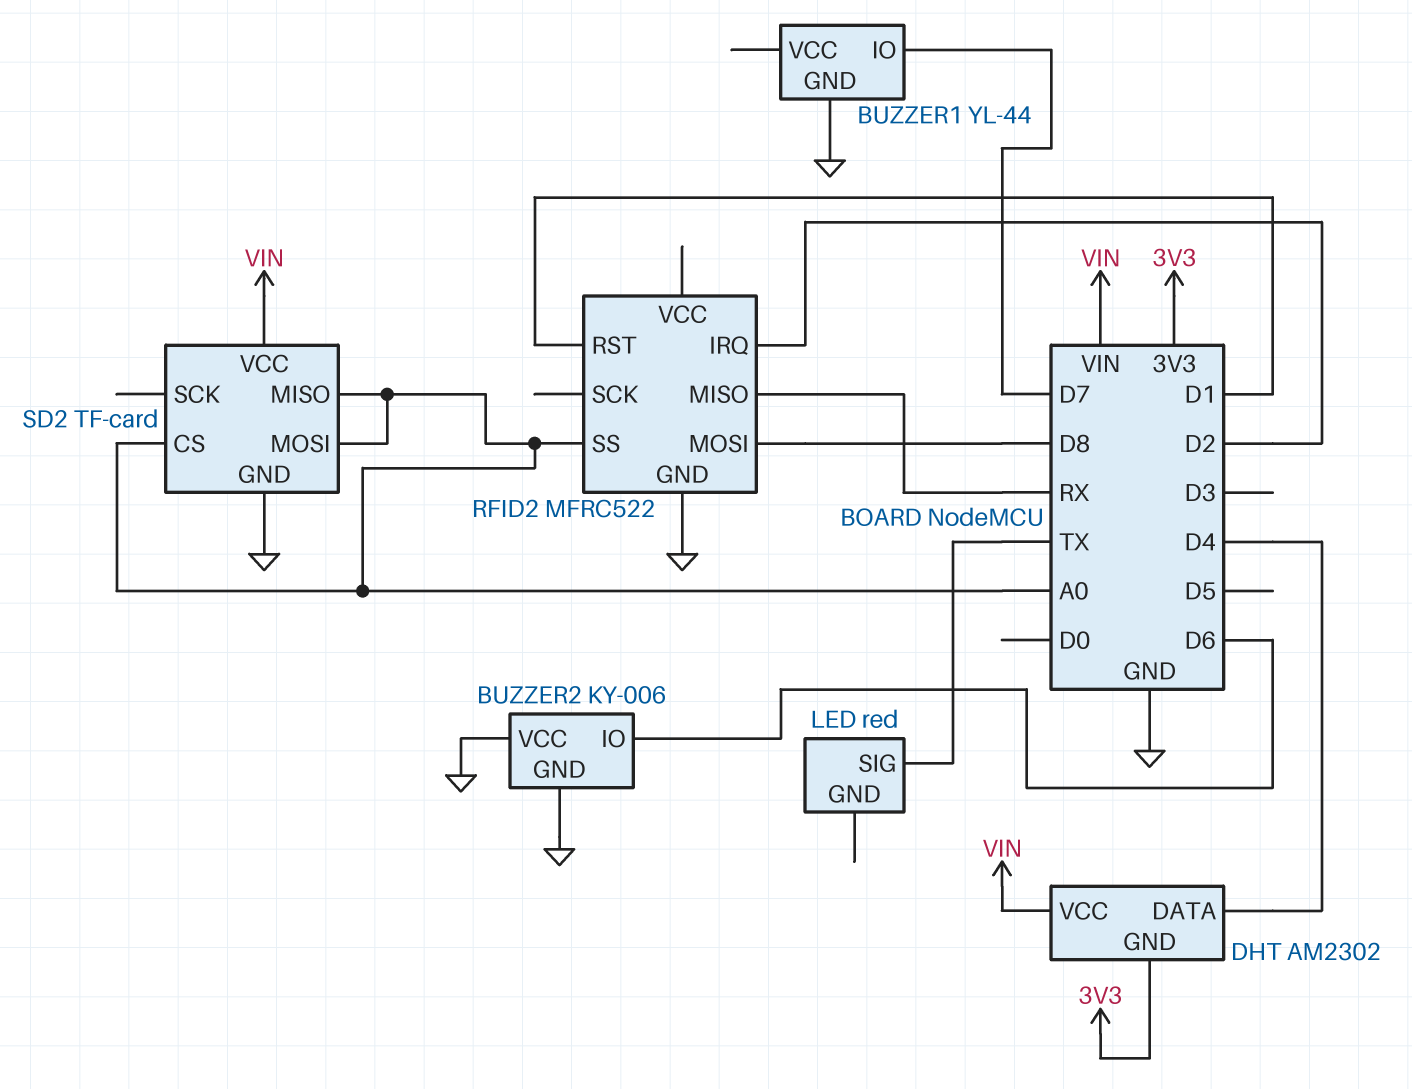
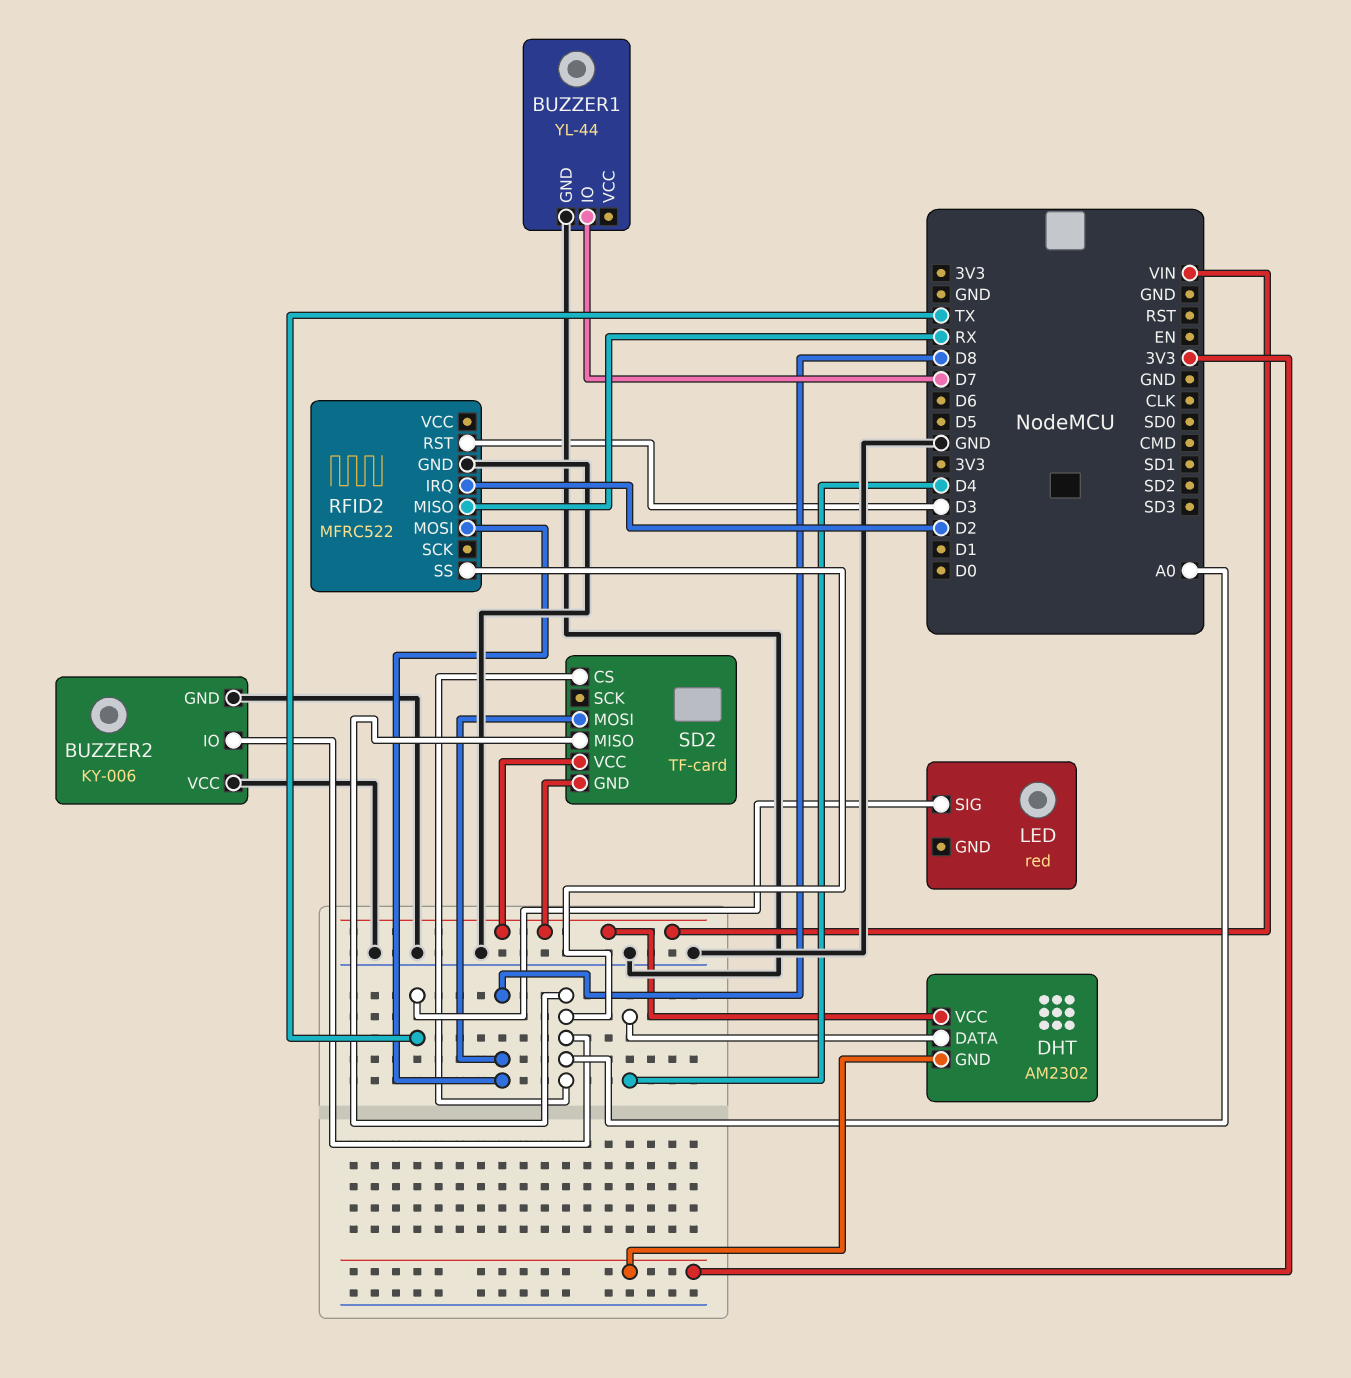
BUZZER2 pin IO: D6 -> A0
RFID2 pin RST: D1 -> D3
SD2 pin GND: GND -> VIN
SD2 pin MOSI: A0 -> D8

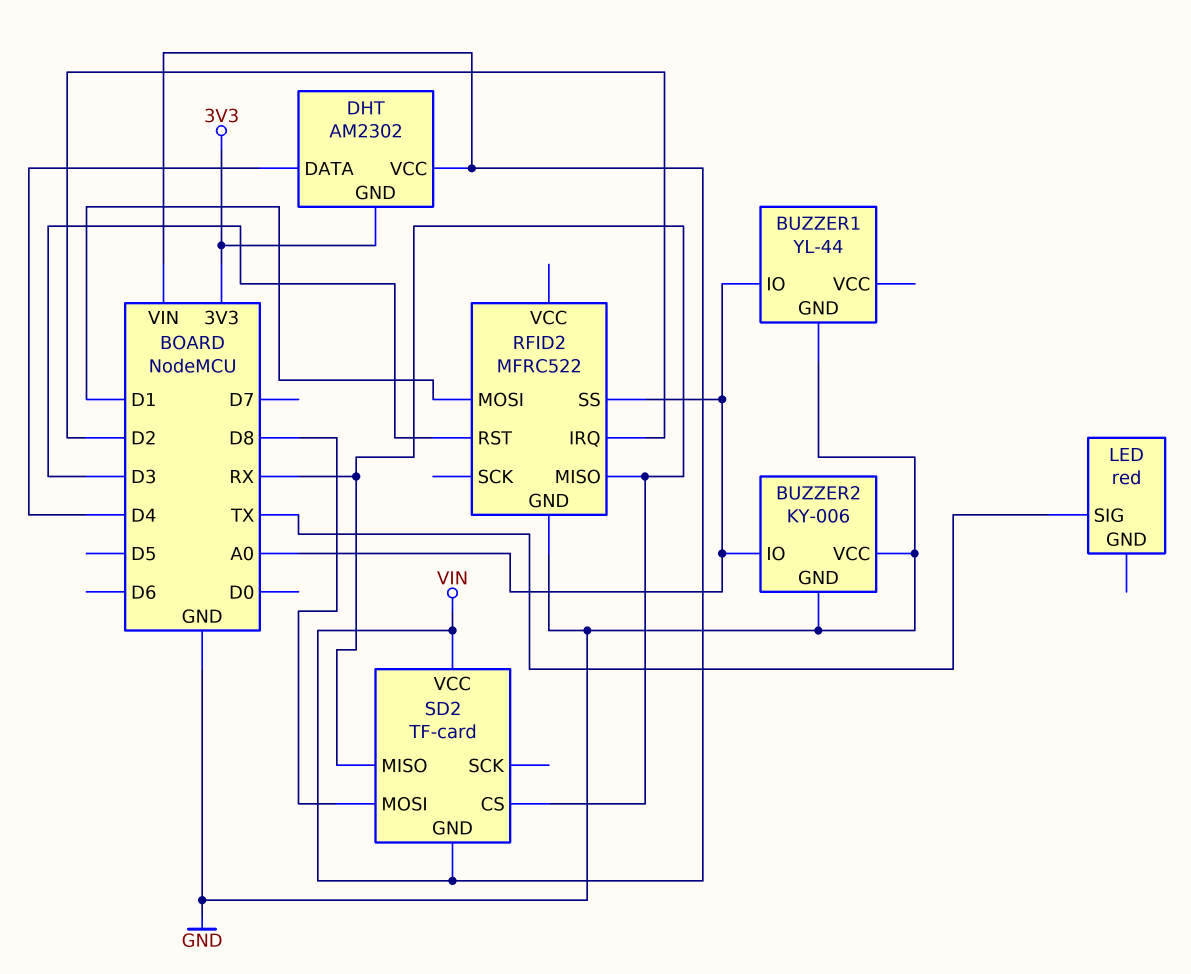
BUZZER1 pin IO: D7 -> A0
RFID2 pin MOSI: D8 -> D1
SD2 pin CS: A0 -> RX
SD2 pin MISO: A0 -> RX

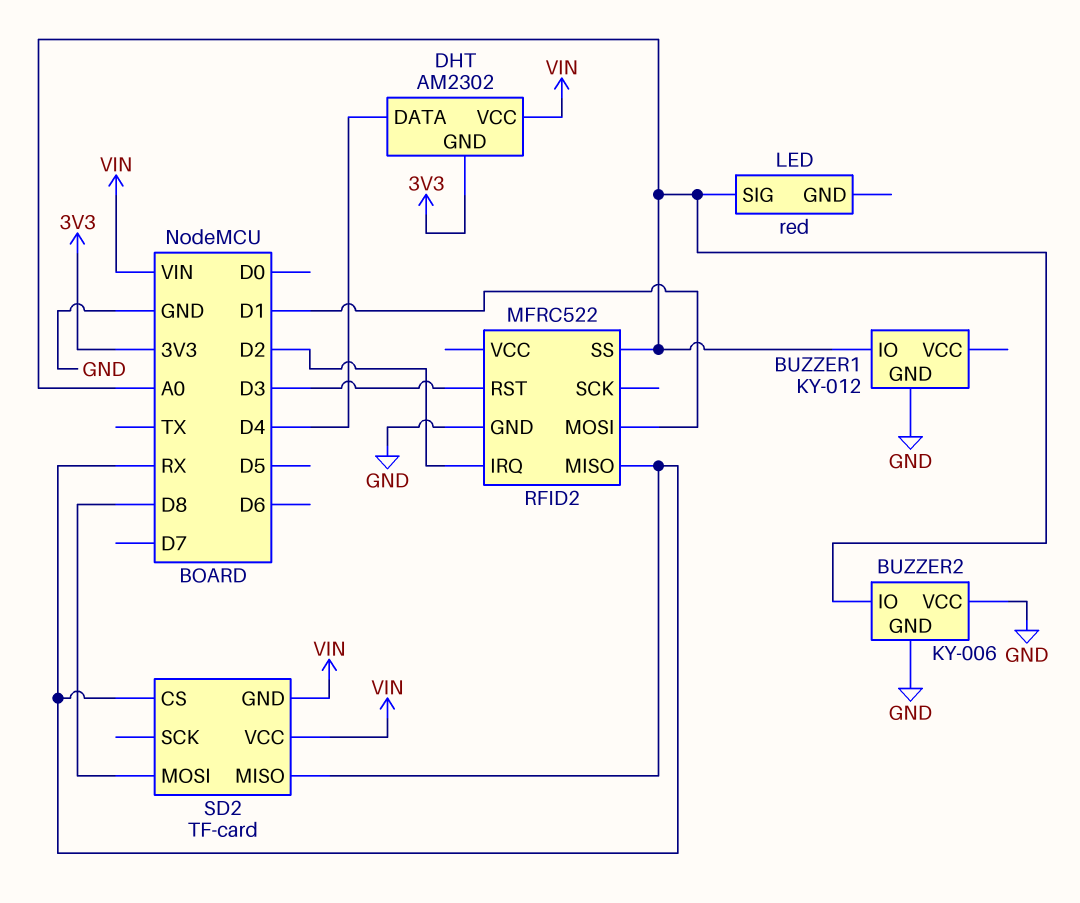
BUZZER1: YL-44 -> KY-012
LED pin SIG: TX -> A0

